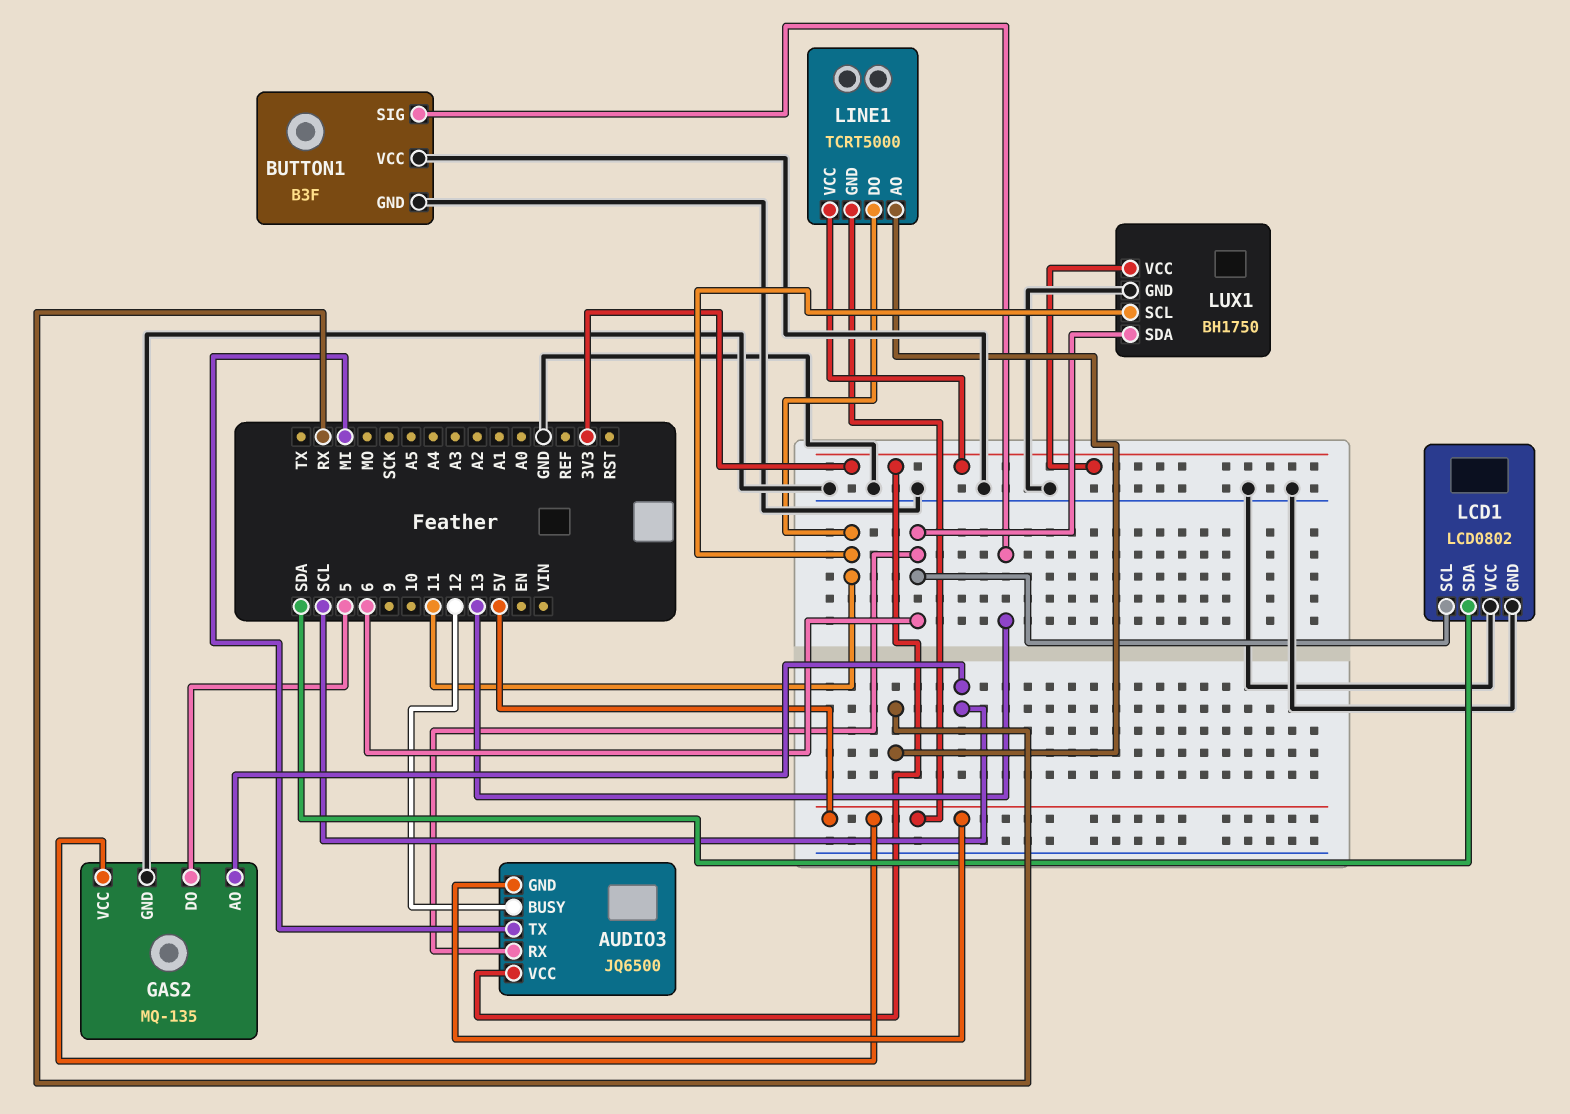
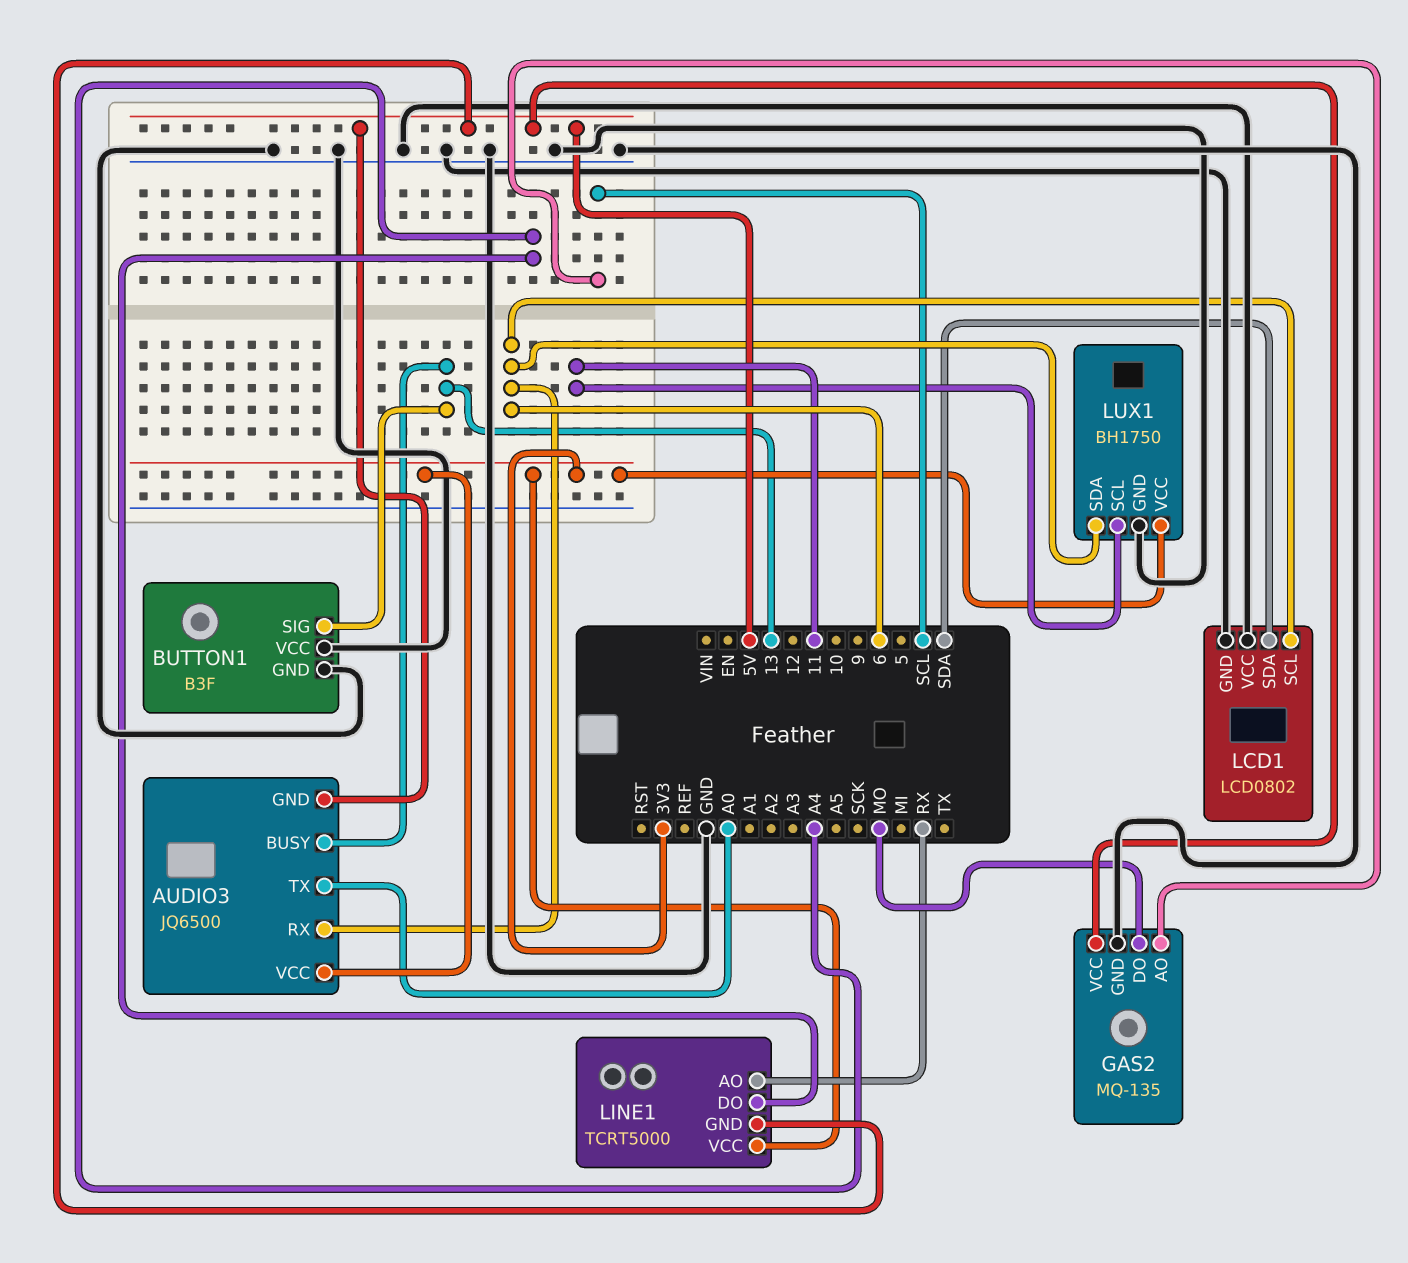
AUDIO3 pin BUSY: 12 -> 13
AUDIO3 pin TX: MI -> A0
GAS2 pin DO: 5 -> MO
LINE1 pin DO: 11 -> A4

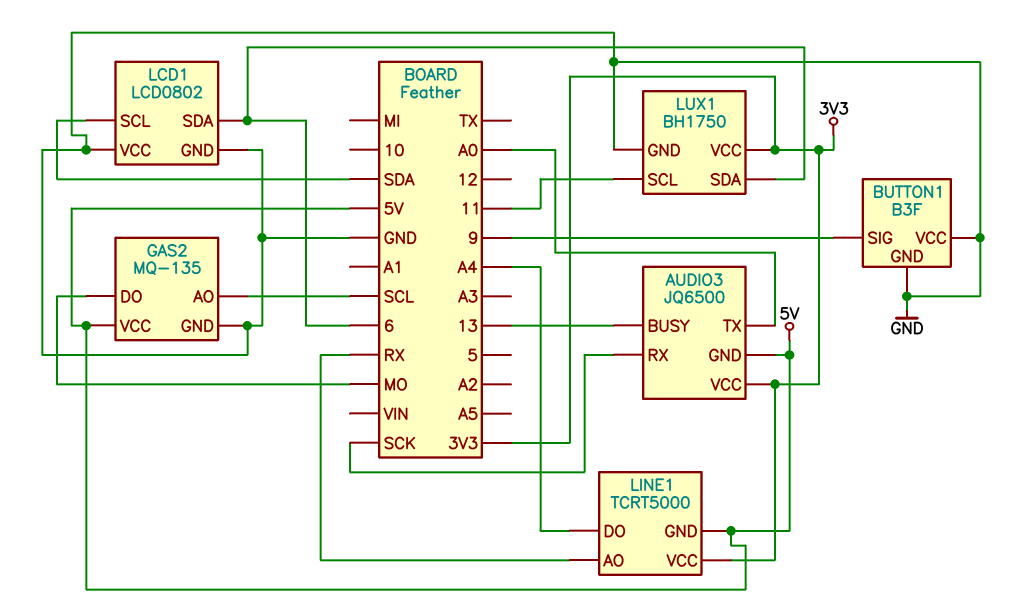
AUDIO3 pin RX: 6 -> SCK
BUTTON1 pin SIG: 13 -> 9
LCD1 pin SCL: 6 -> SDA
LCD1 pin SDA: SDA -> 6

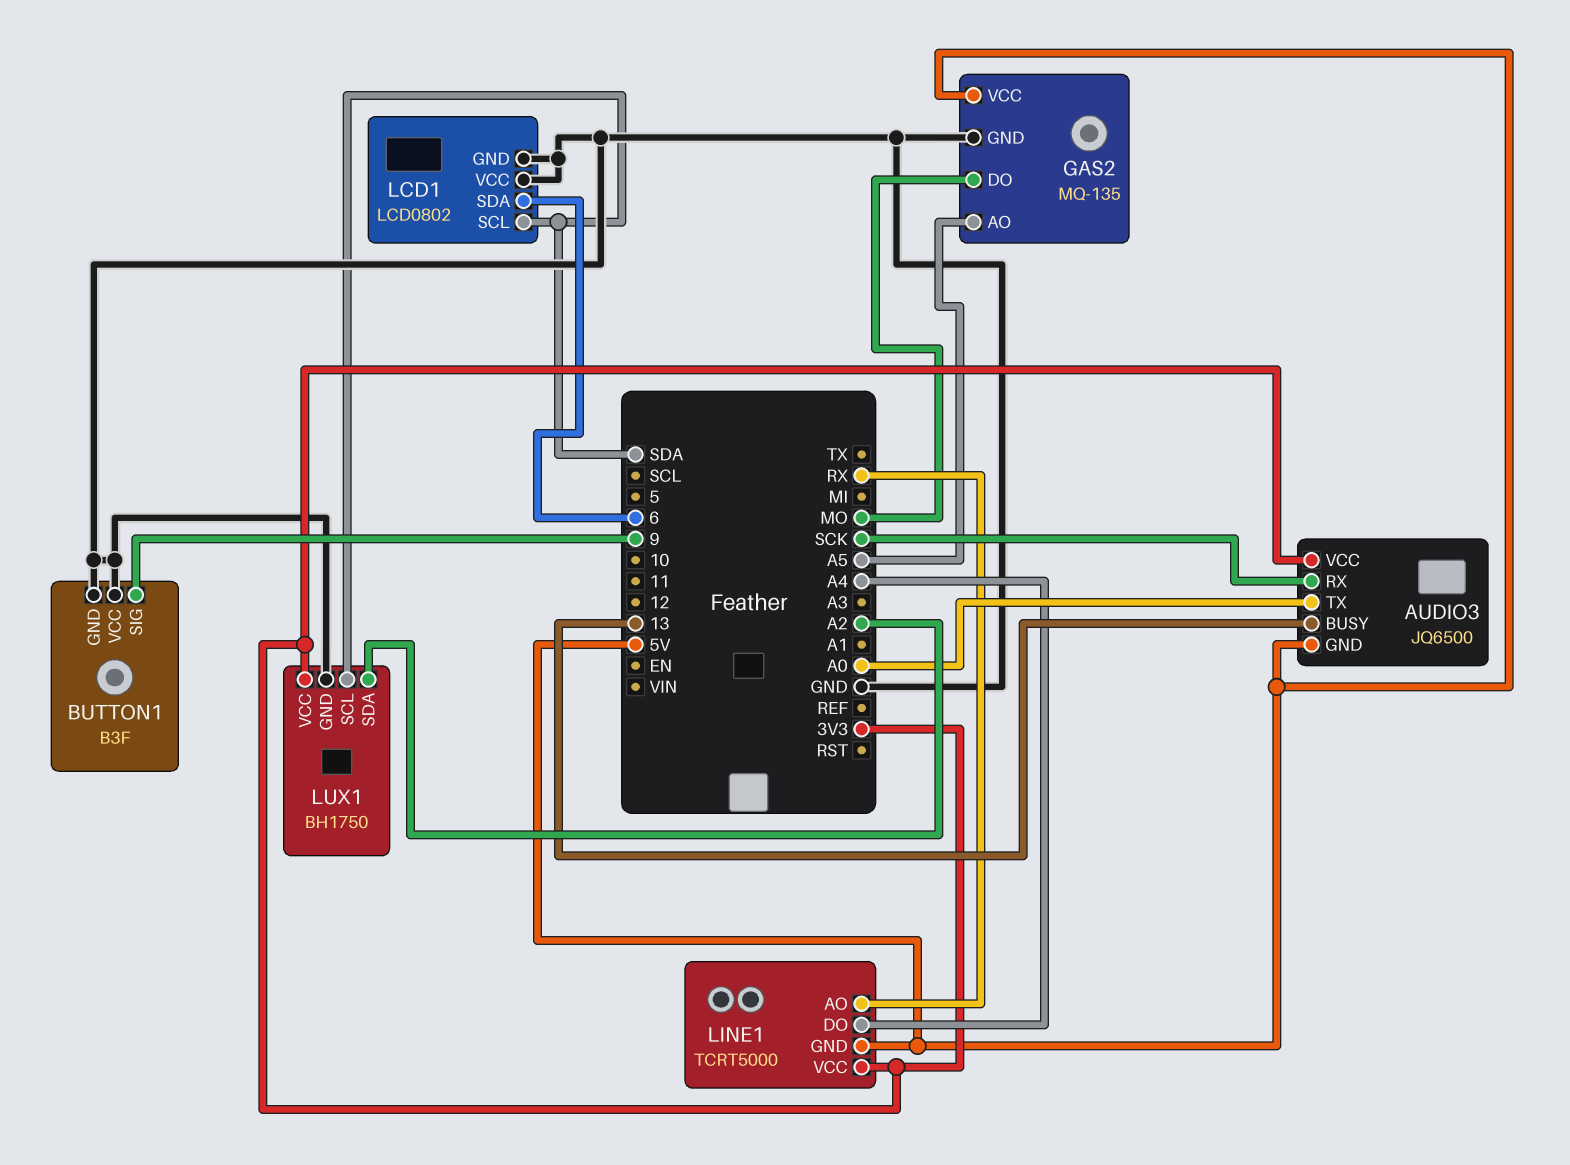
GAS2 pin AO: SCL -> A5
LUX1 pin SCL: 11 -> SDA
LUX1 pin SDA: 6 -> A2

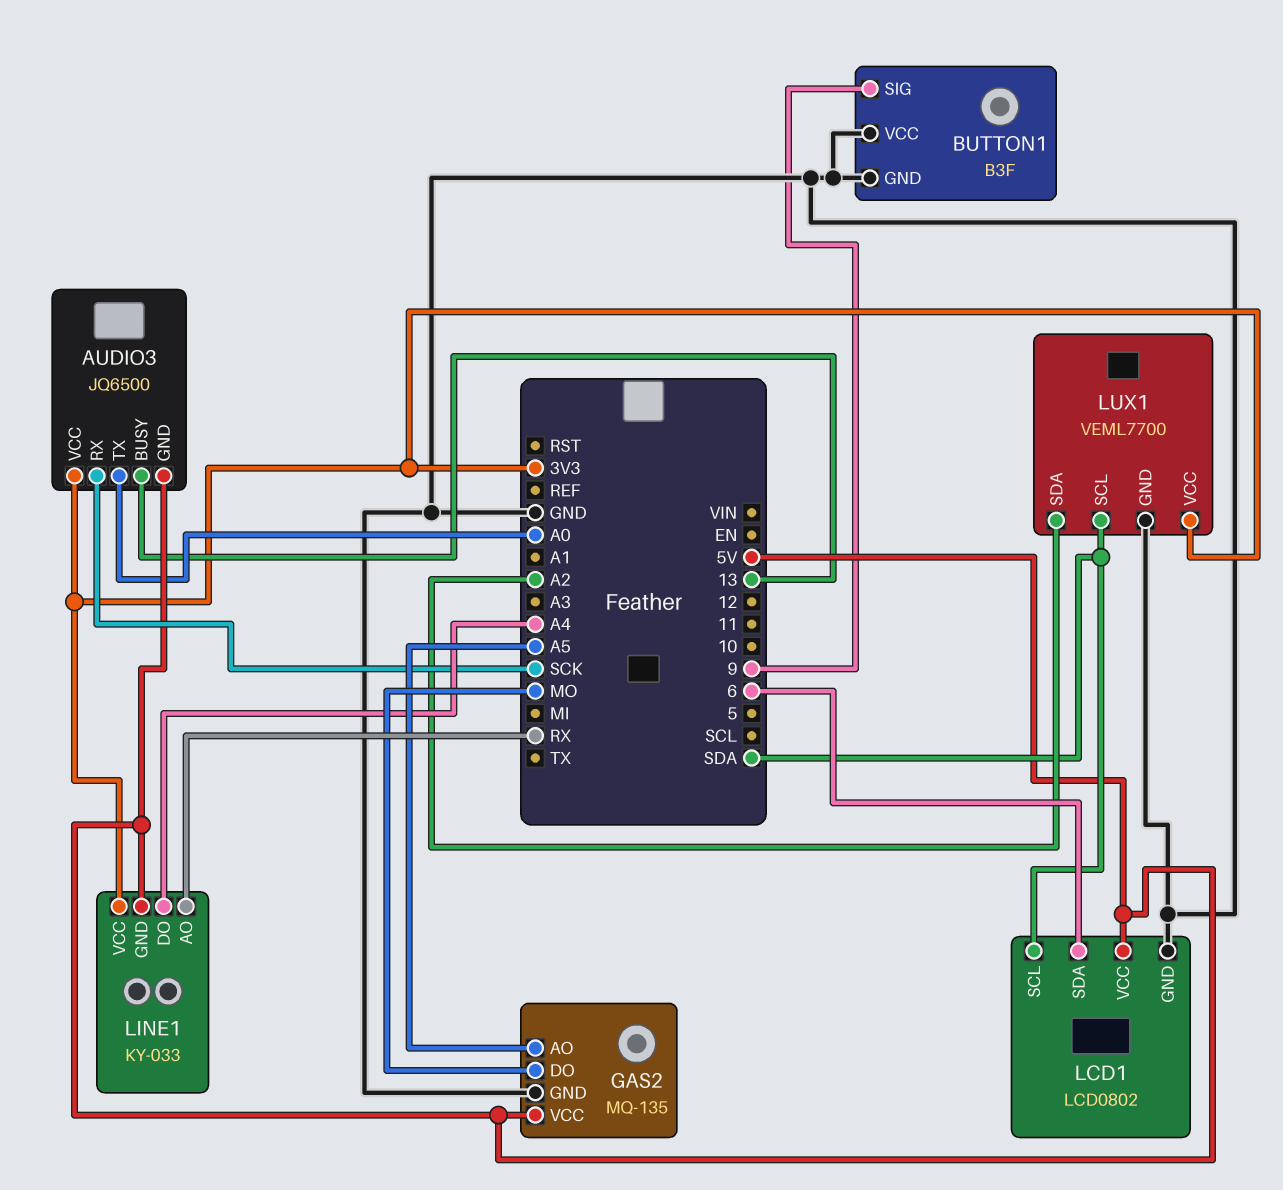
LCD1 pin VCC: GND -> 5V
LINE1: TCRT5000 -> KY-033
LUX1: BH1750 -> VEML7700

